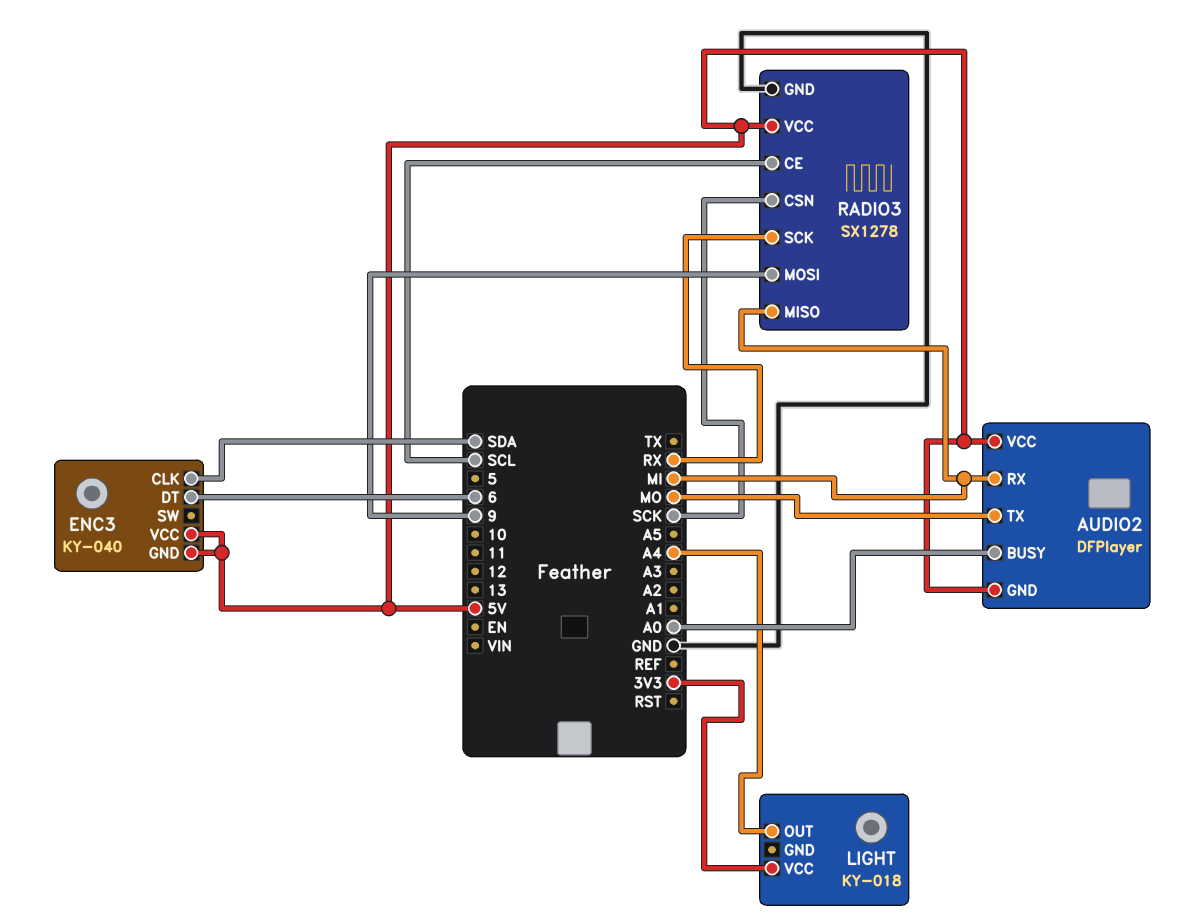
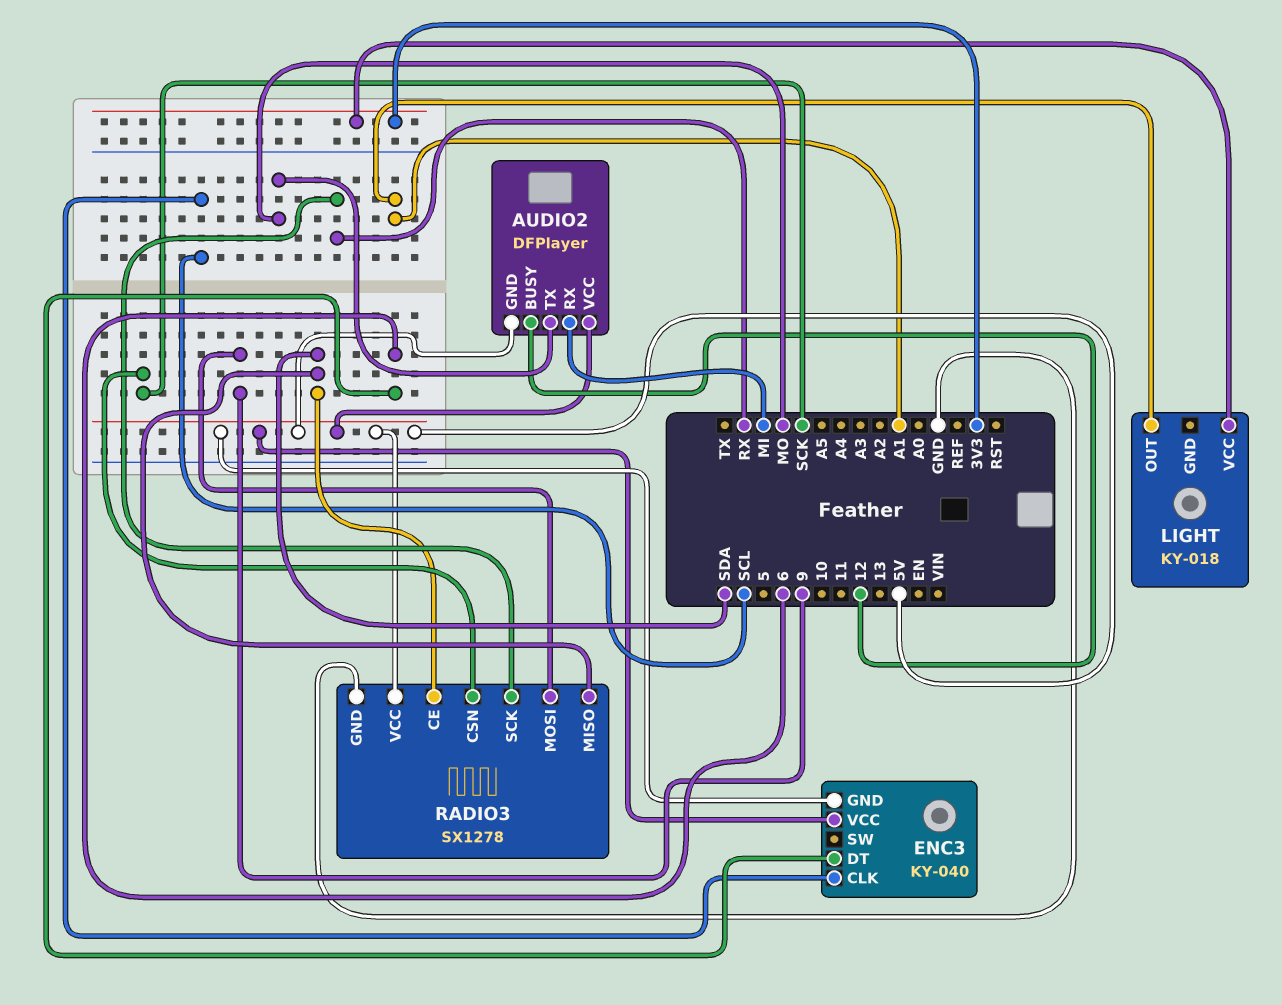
AUDIO2 pin BUSY: A0 -> 12
ENC3 pin CLK: SDA -> SCL
LIGHT pin OUT: A4 -> A1
RADIO3 pin CE: SCL -> SDA
RADIO3 pin MISO: MI -> SDA

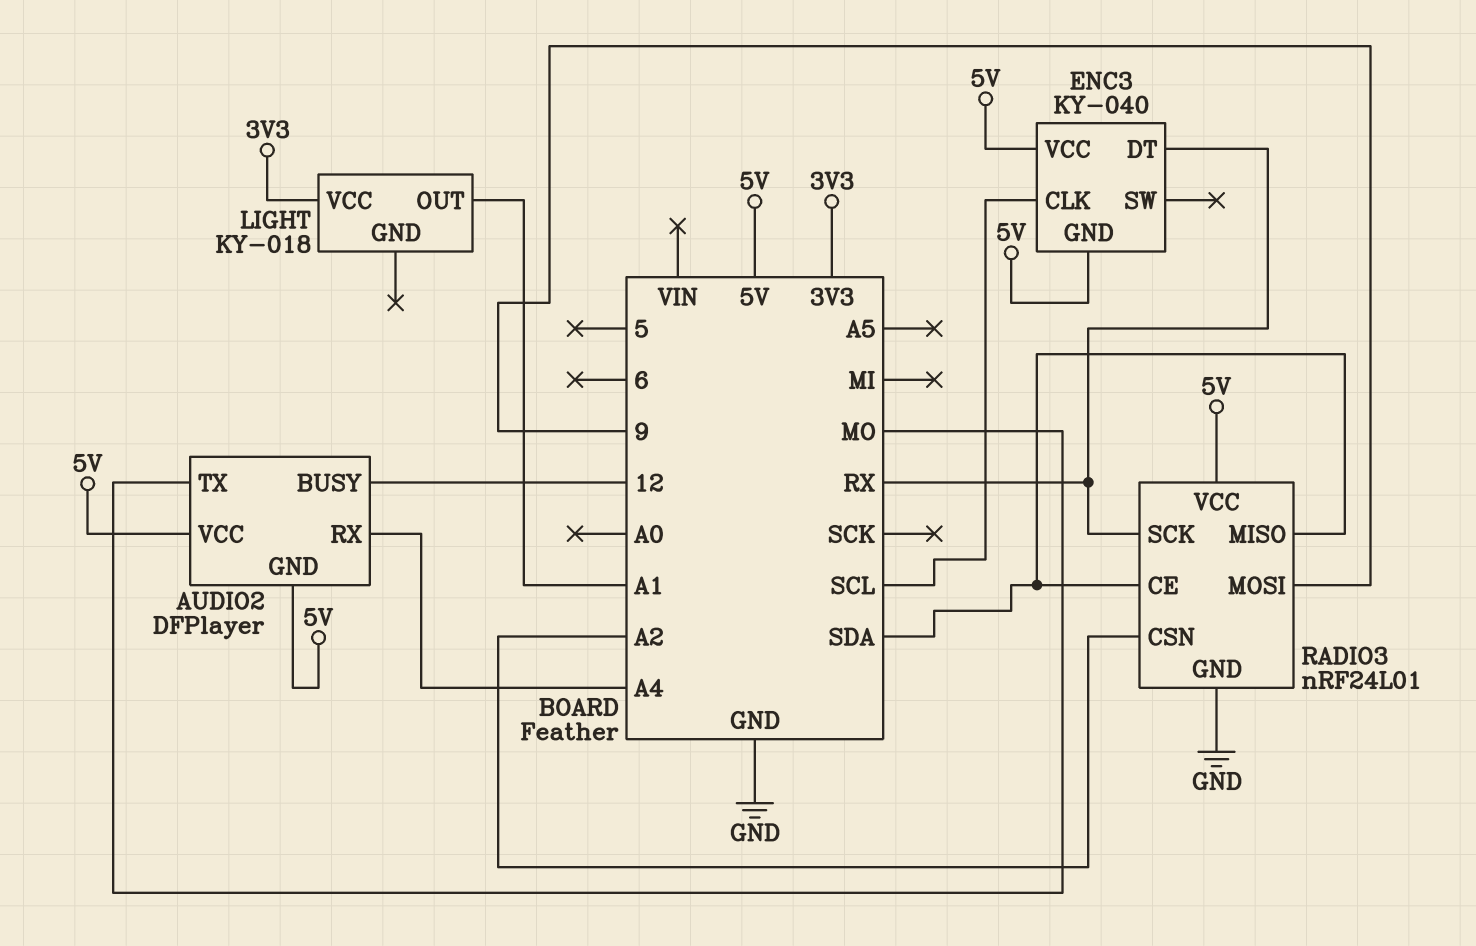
AUDIO2 pin RX: MI -> A4
ENC3 pin DT: 6 -> RX
RADIO3: SX1278 -> nRF24L01
RADIO3 pin CSN: SCK -> A2

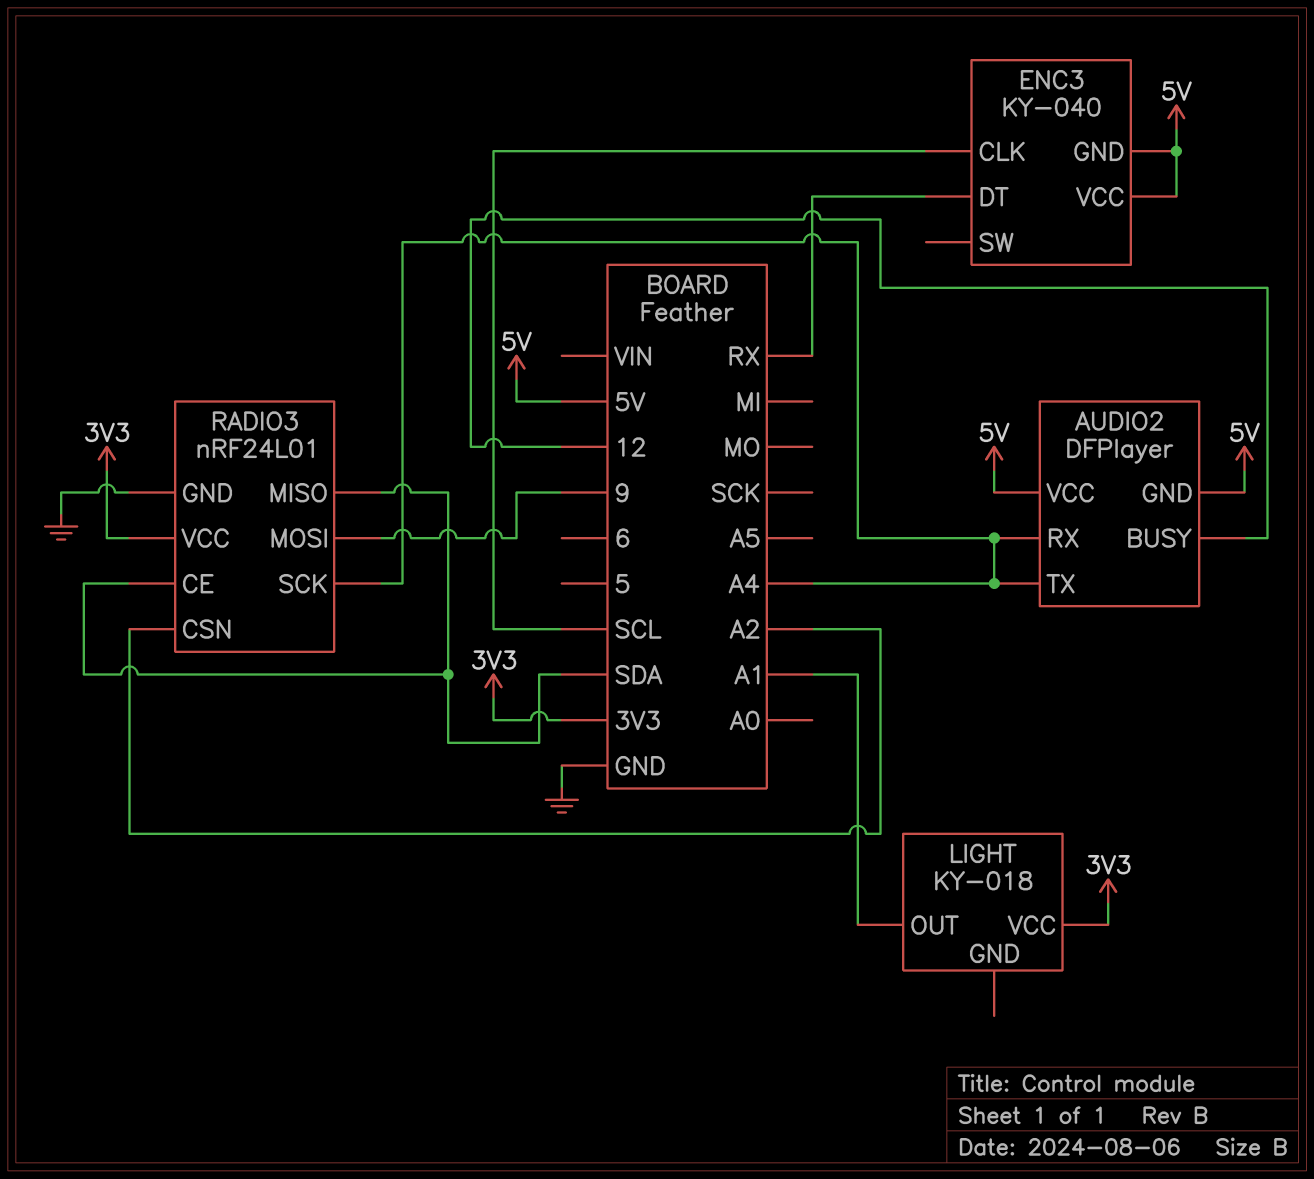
AUDIO2 pin TX: MO -> A4
RADIO3 pin SCK: RX -> A4
RADIO3 pin VCC: 5V -> 3V3

